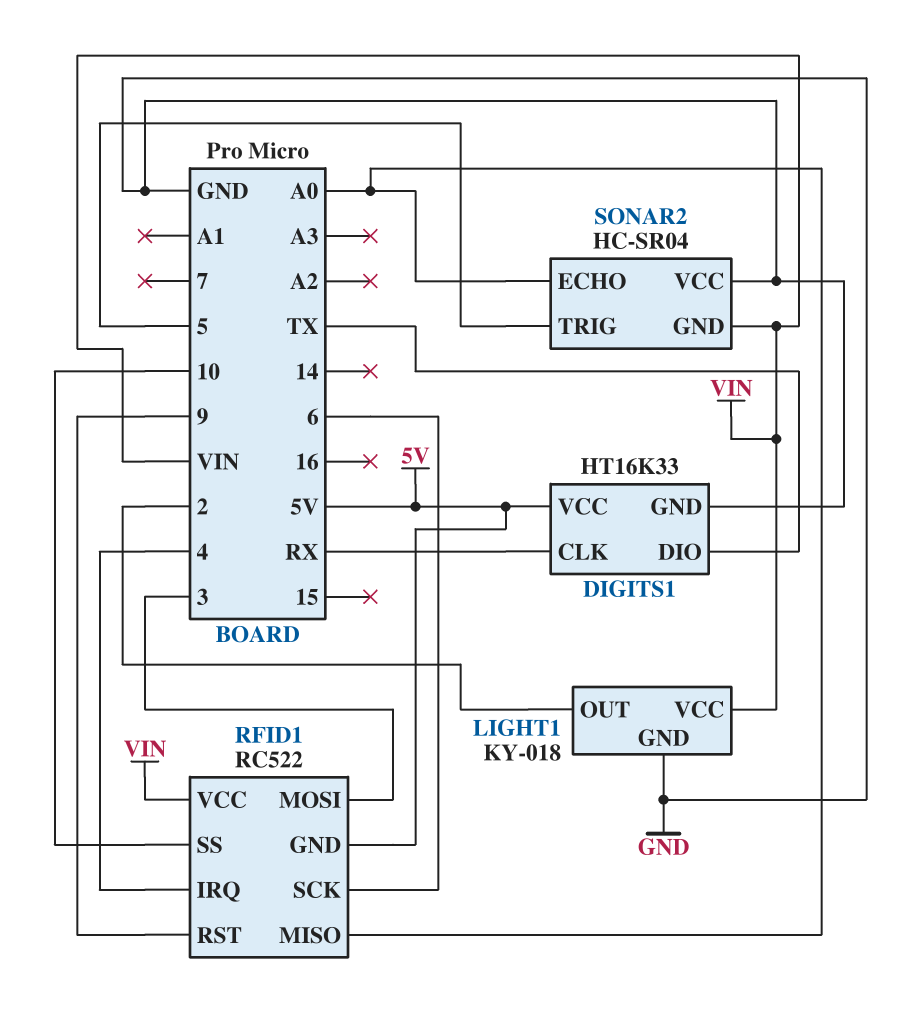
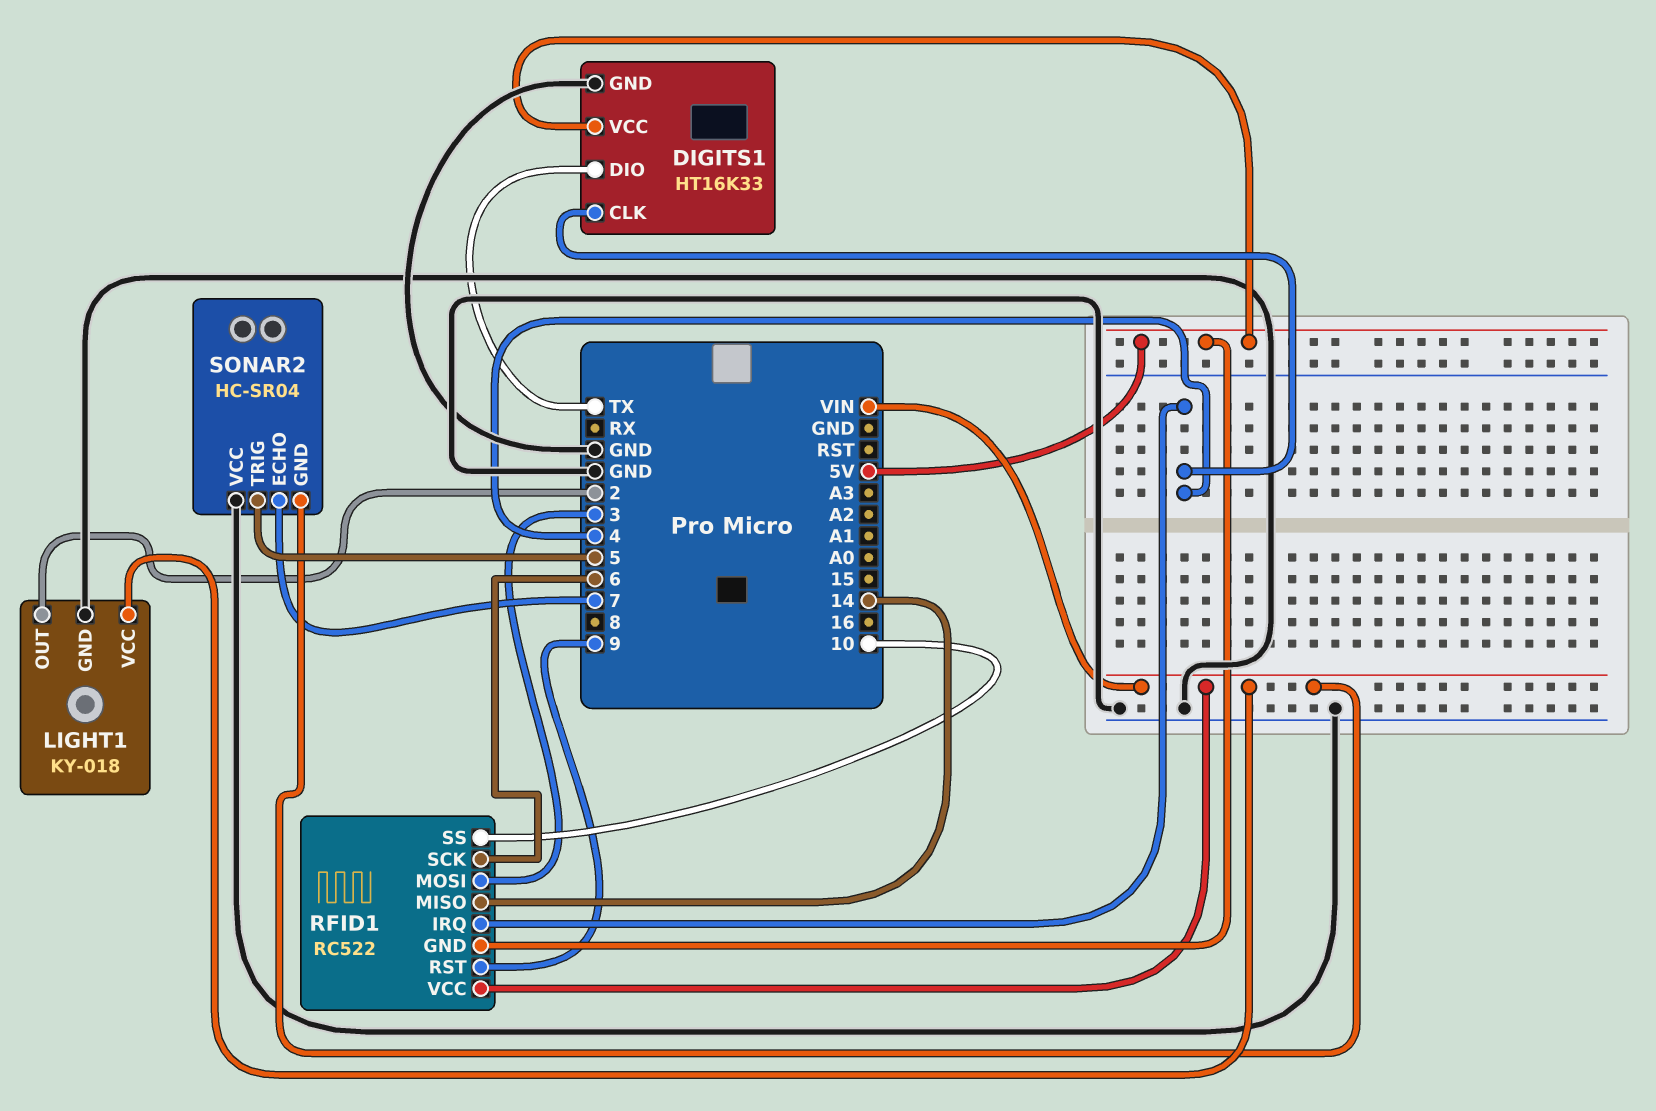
DIGITS1 pin CLK: RX -> 4
RFID1 pin MISO: A0 -> 14
SONAR2 pin ECHO: A0 -> 7

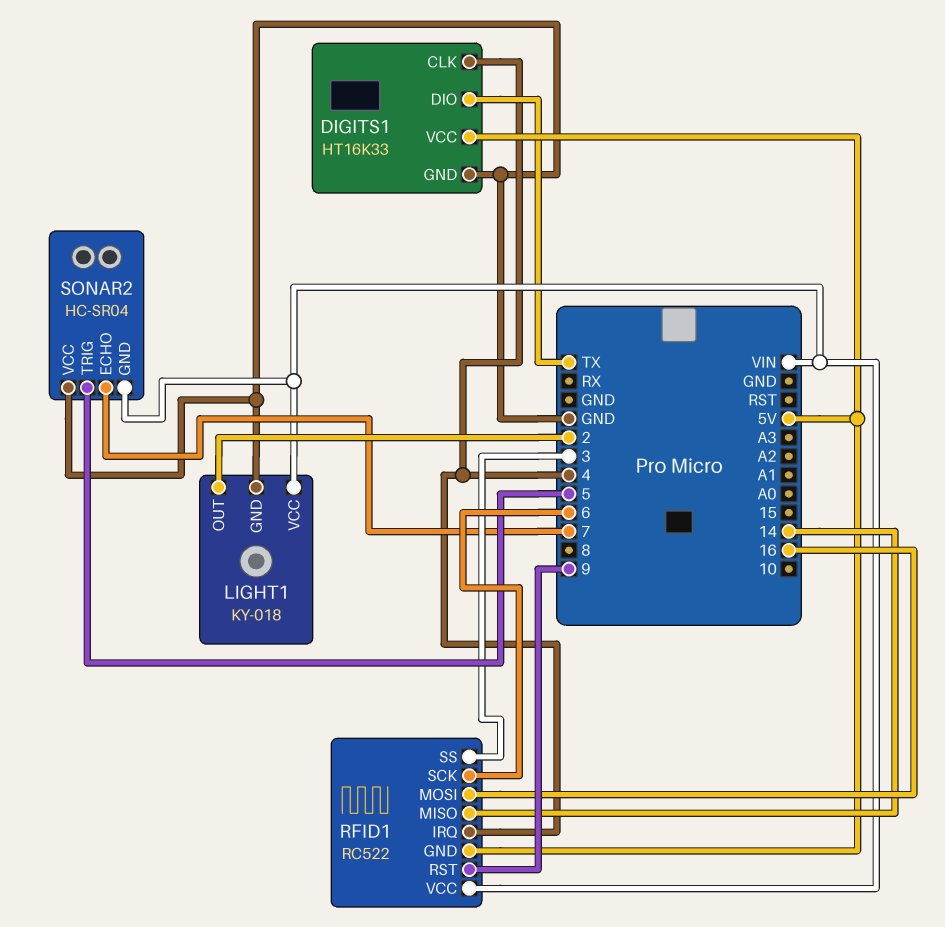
RFID1 pin MOSI: 3 -> 16
RFID1 pin SS: 10 -> 3

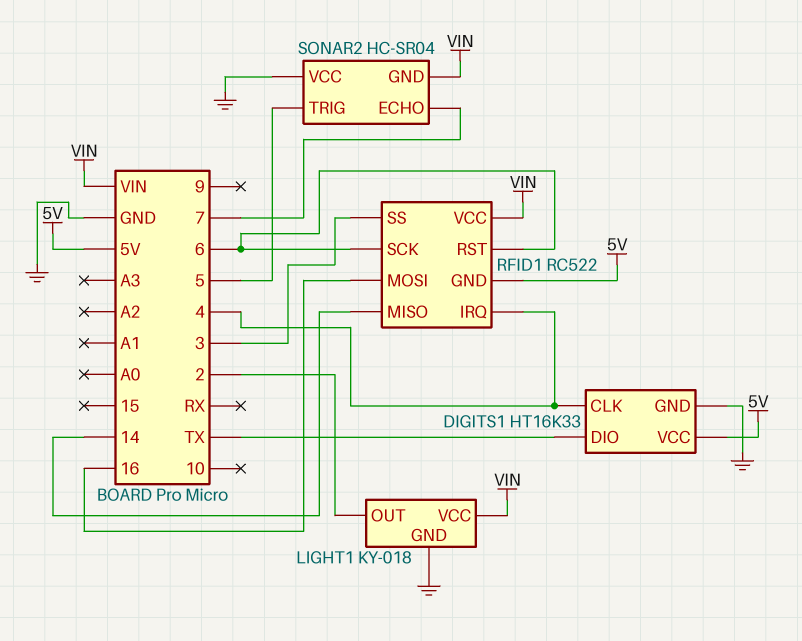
RFID1 pin RST: 9 -> 6

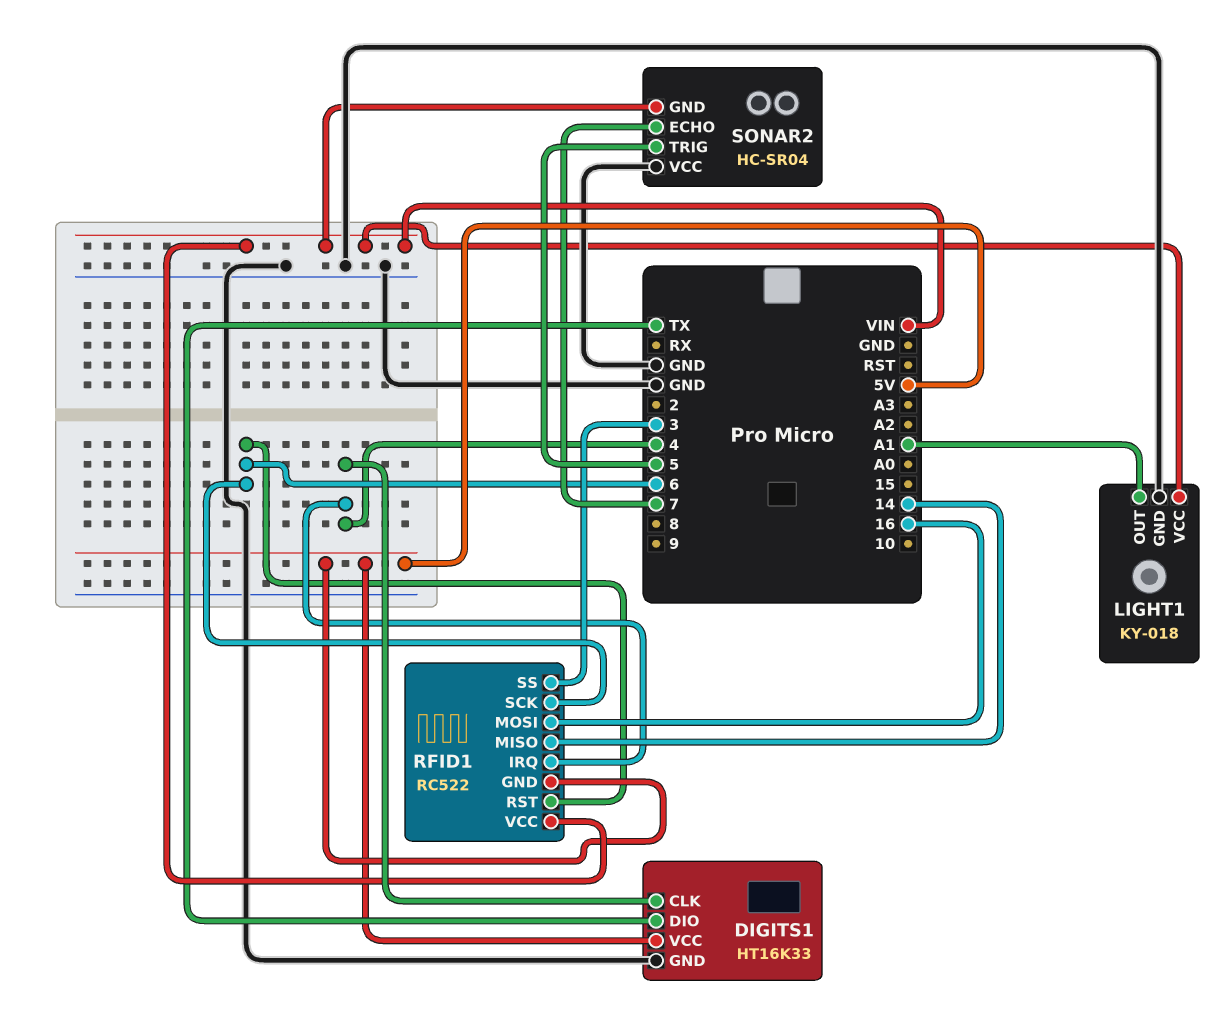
LIGHT1 pin OUT: 2 -> A1

